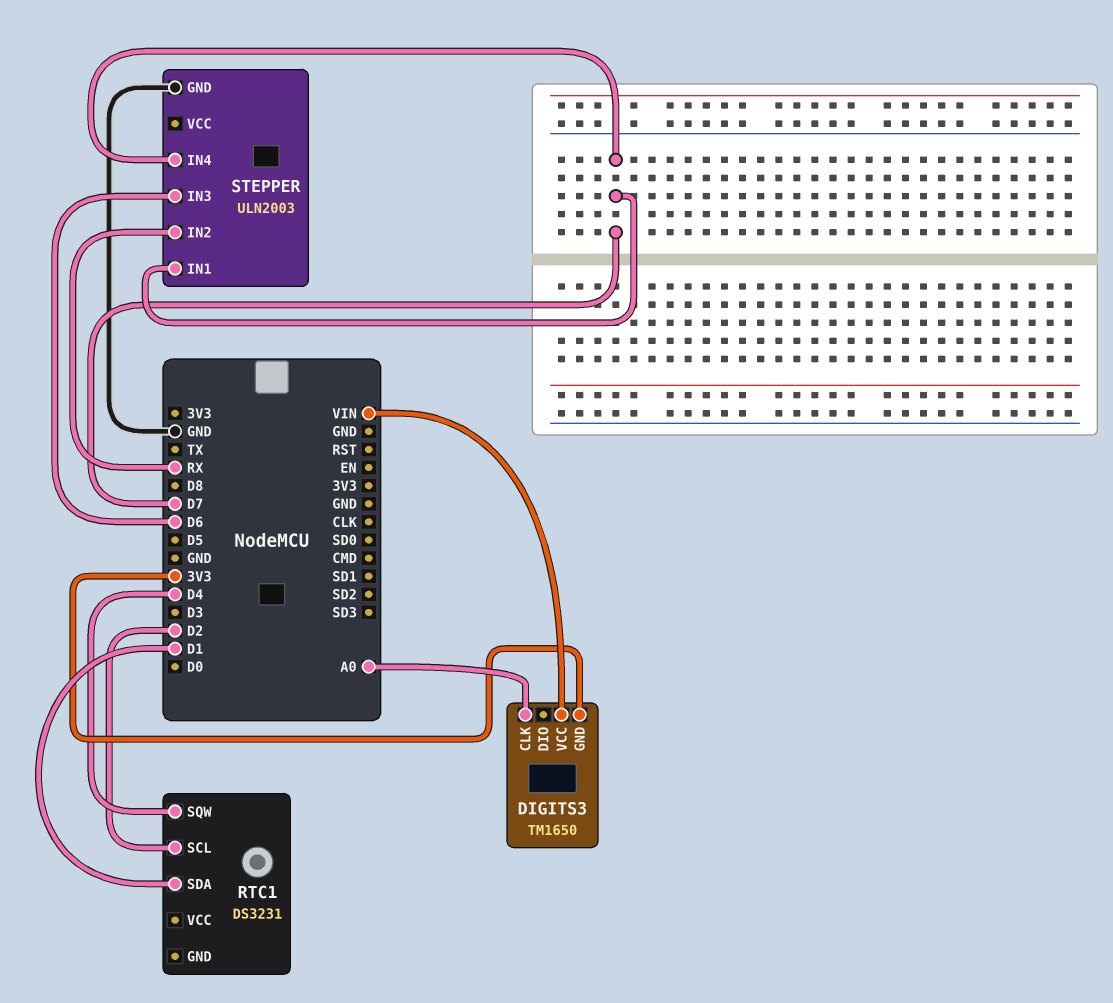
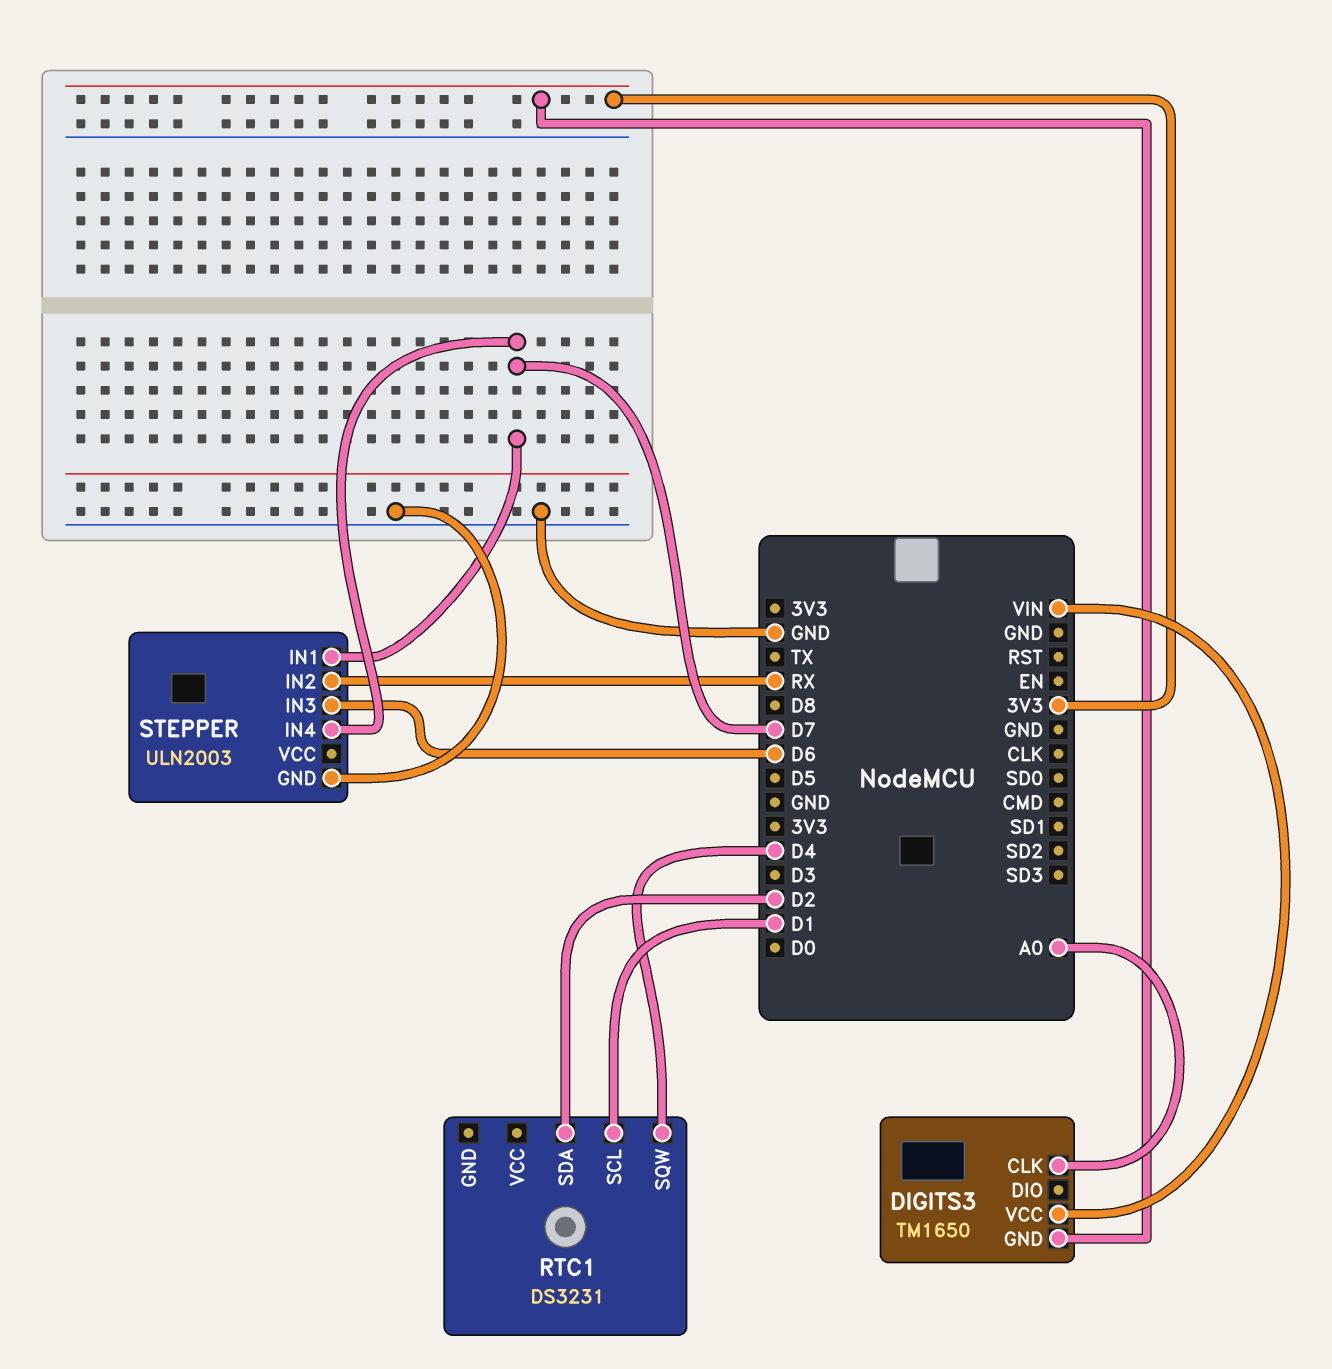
RTC1 pin SCL: D2 -> D1
RTC1 pin SDA: D1 -> D2

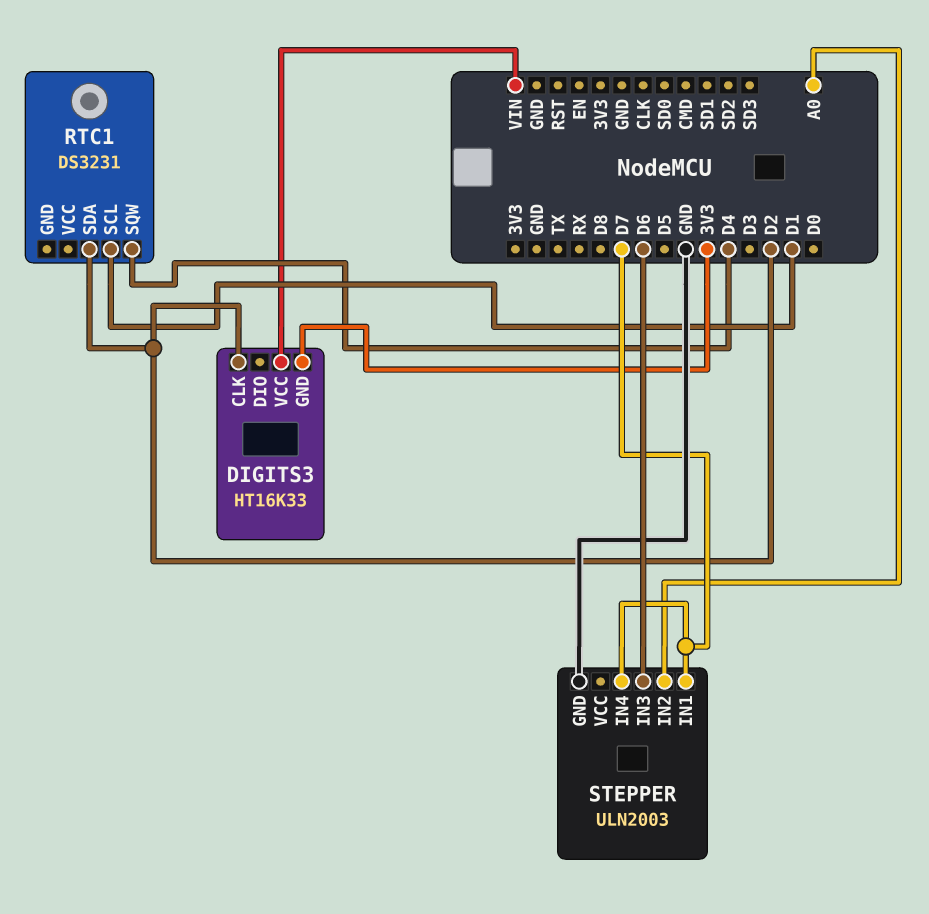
DIGITS3: TM1650 -> HT16K33
DIGITS3 pin CLK: A0 -> D2
STEPPER pin IN2: RX -> A0

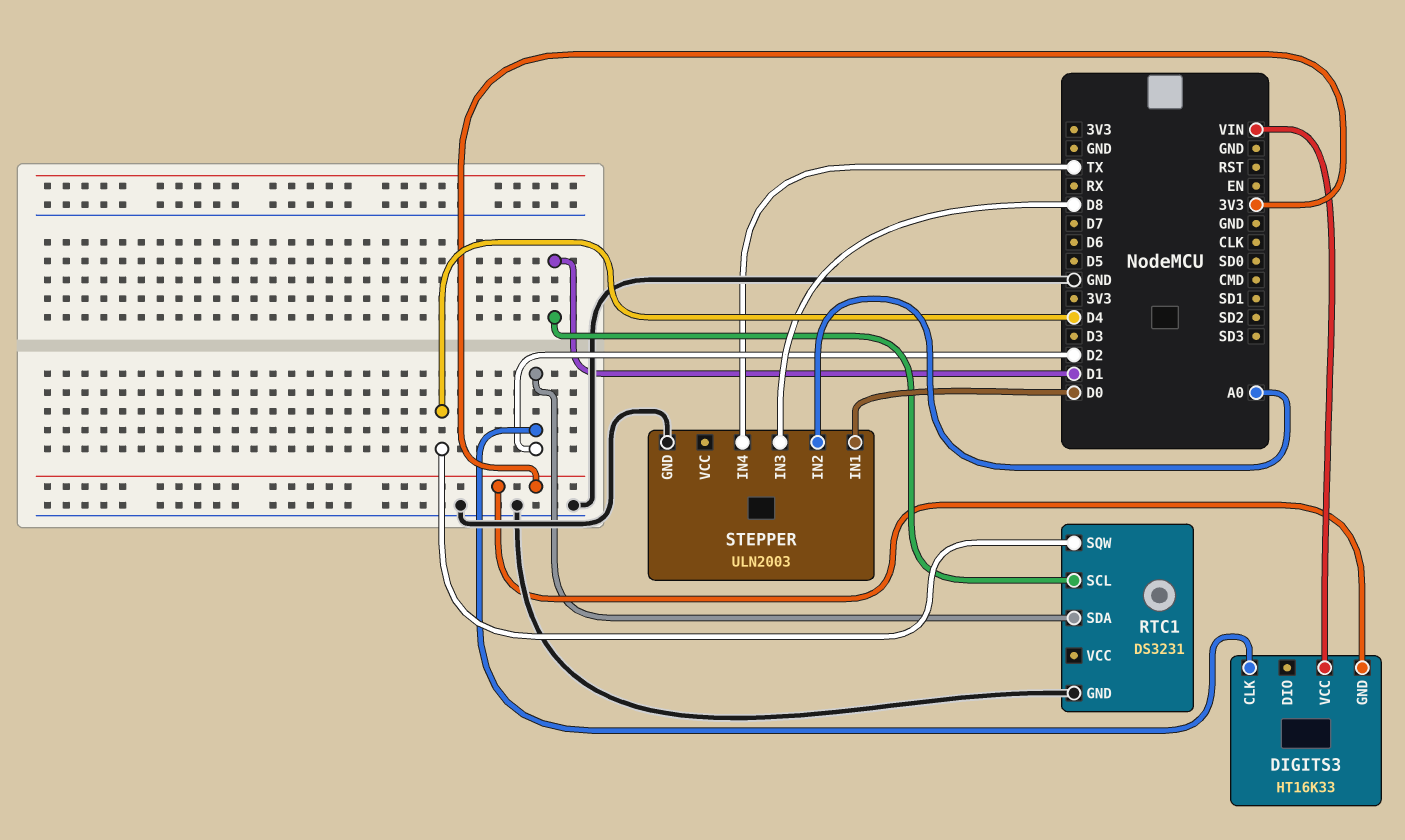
RTC1 pin GND: none -> GND
STEPPER pin IN1: D7 -> D0
STEPPER pin IN3: D6 -> D8
STEPPER pin IN4: D7 -> TX

